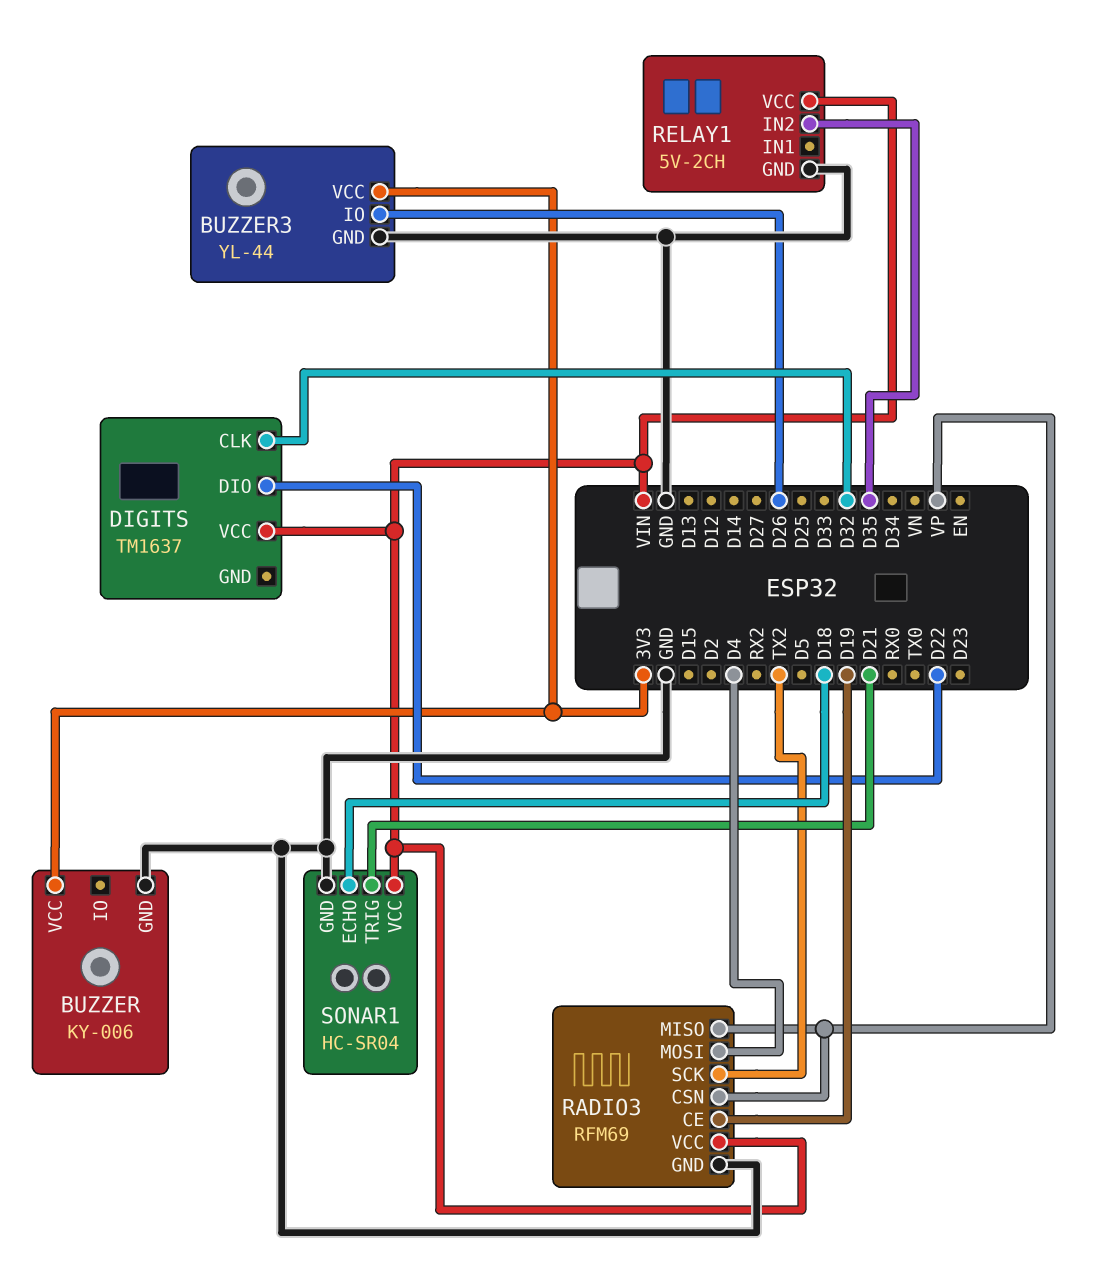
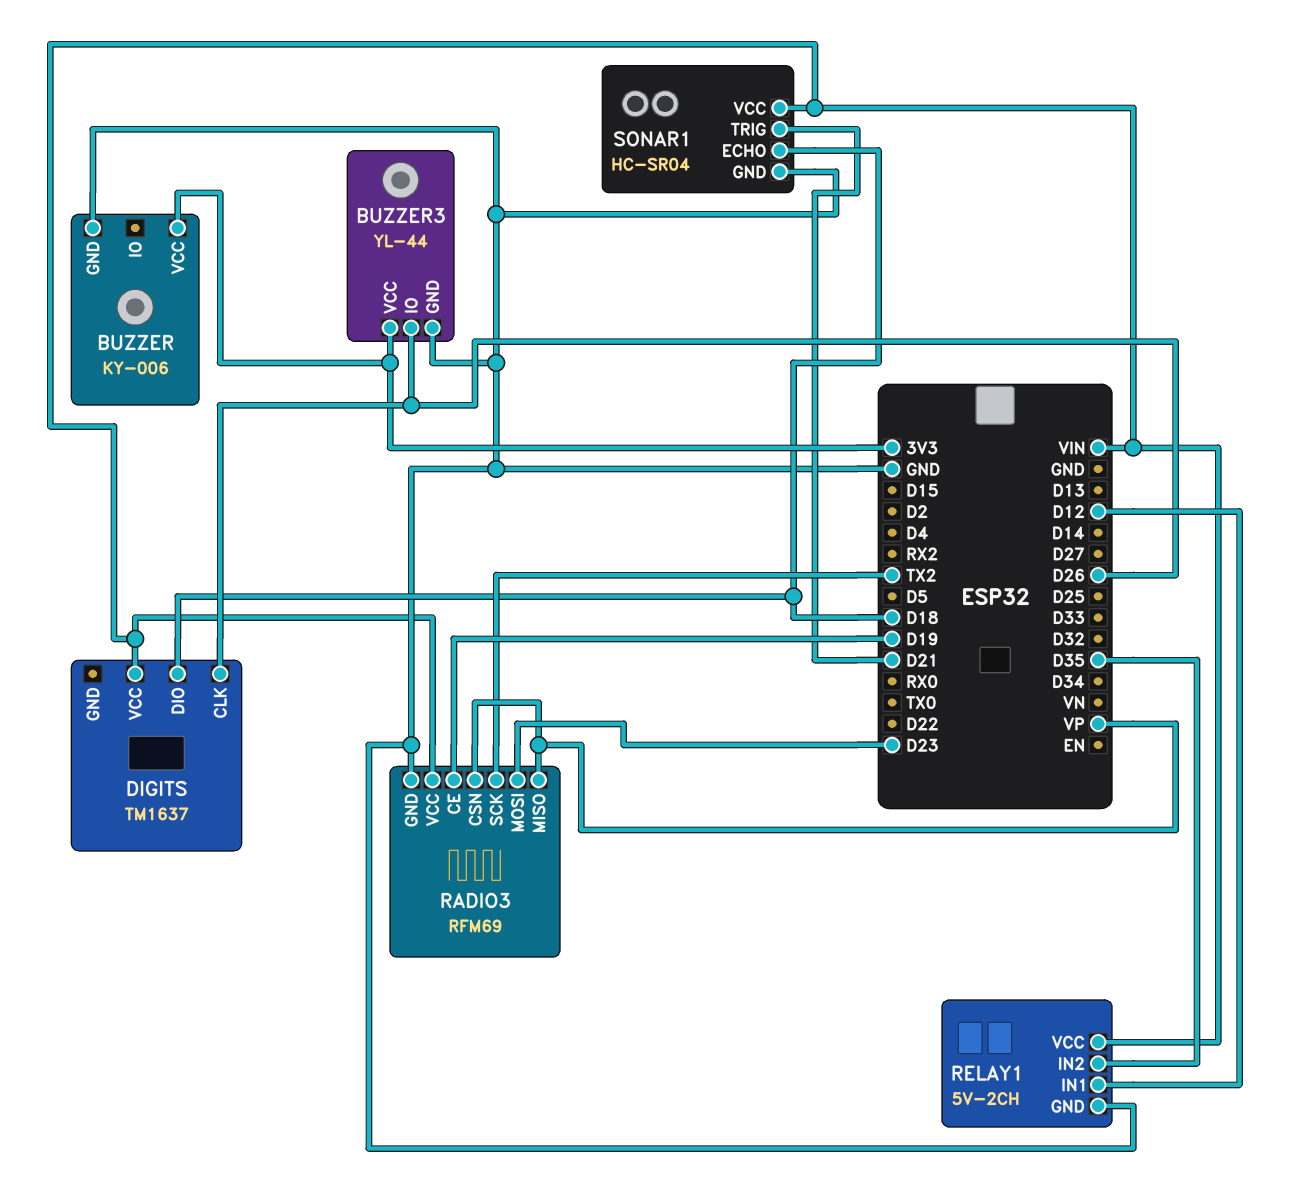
DIGITS pin CLK: D32 -> D26
DIGITS pin DIO: D22 -> D18
RADIO3 pin MOSI: D4 -> D23
RELAY1 pin IN1: none -> D12

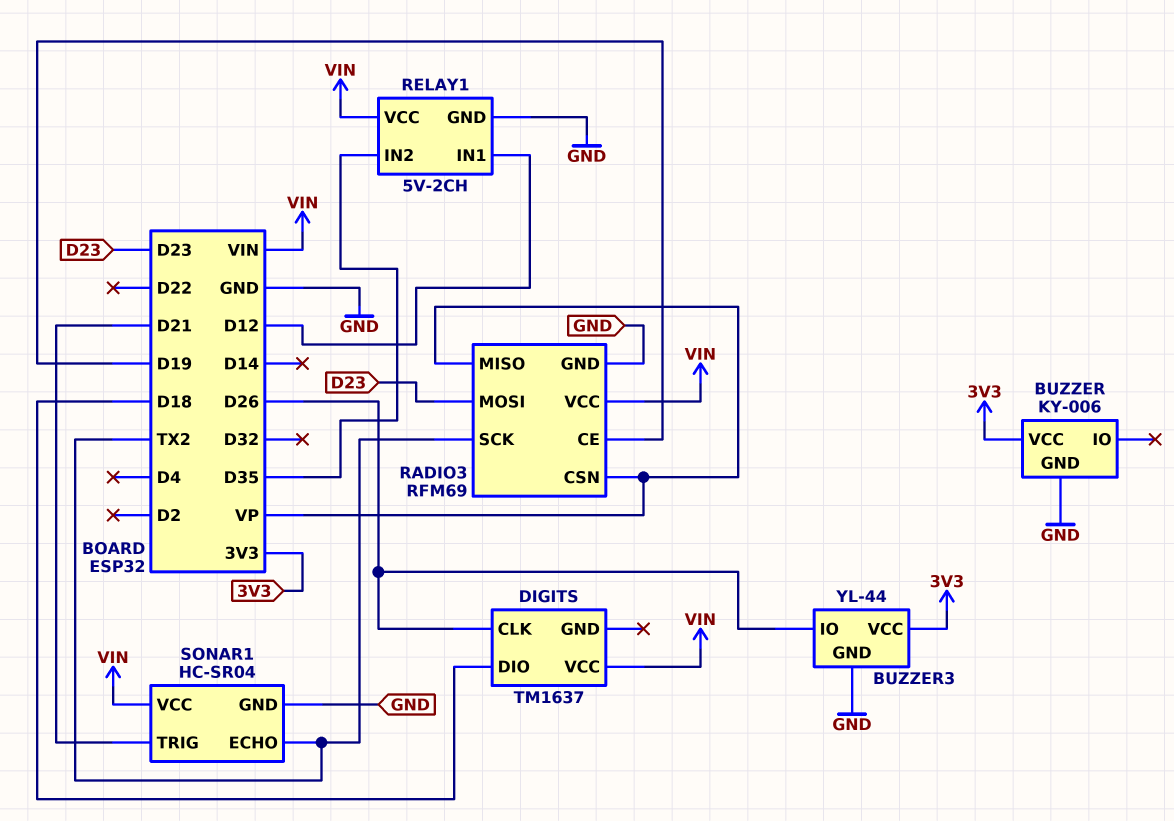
SONAR1 pin ECHO: D18 -> TX2

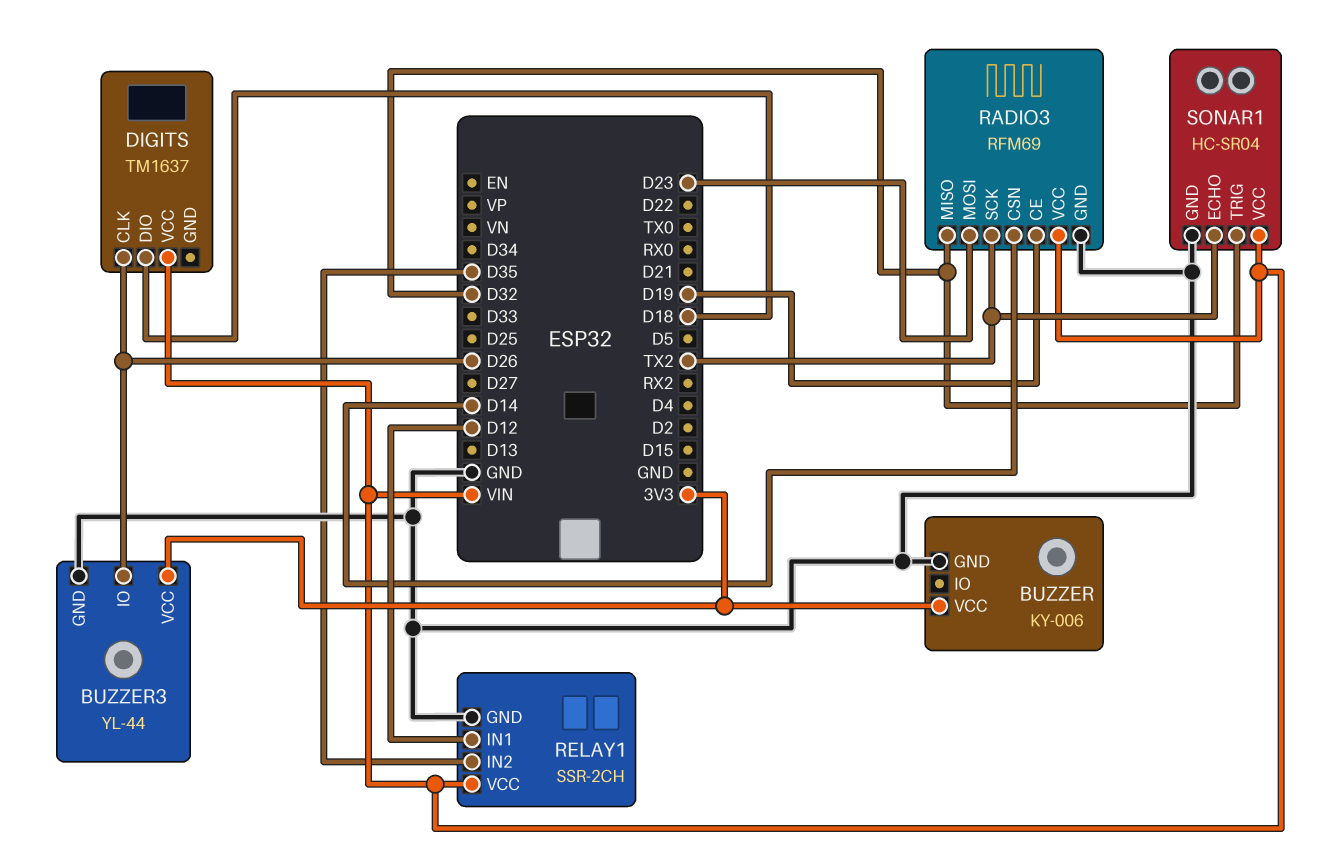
RADIO3 pin CSN: VP -> D14
RADIO3 pin MISO: VP -> D32
RELAY1: 5V-2CH -> SSR-2CH
SONAR1 pin TRIG: D21 -> D32

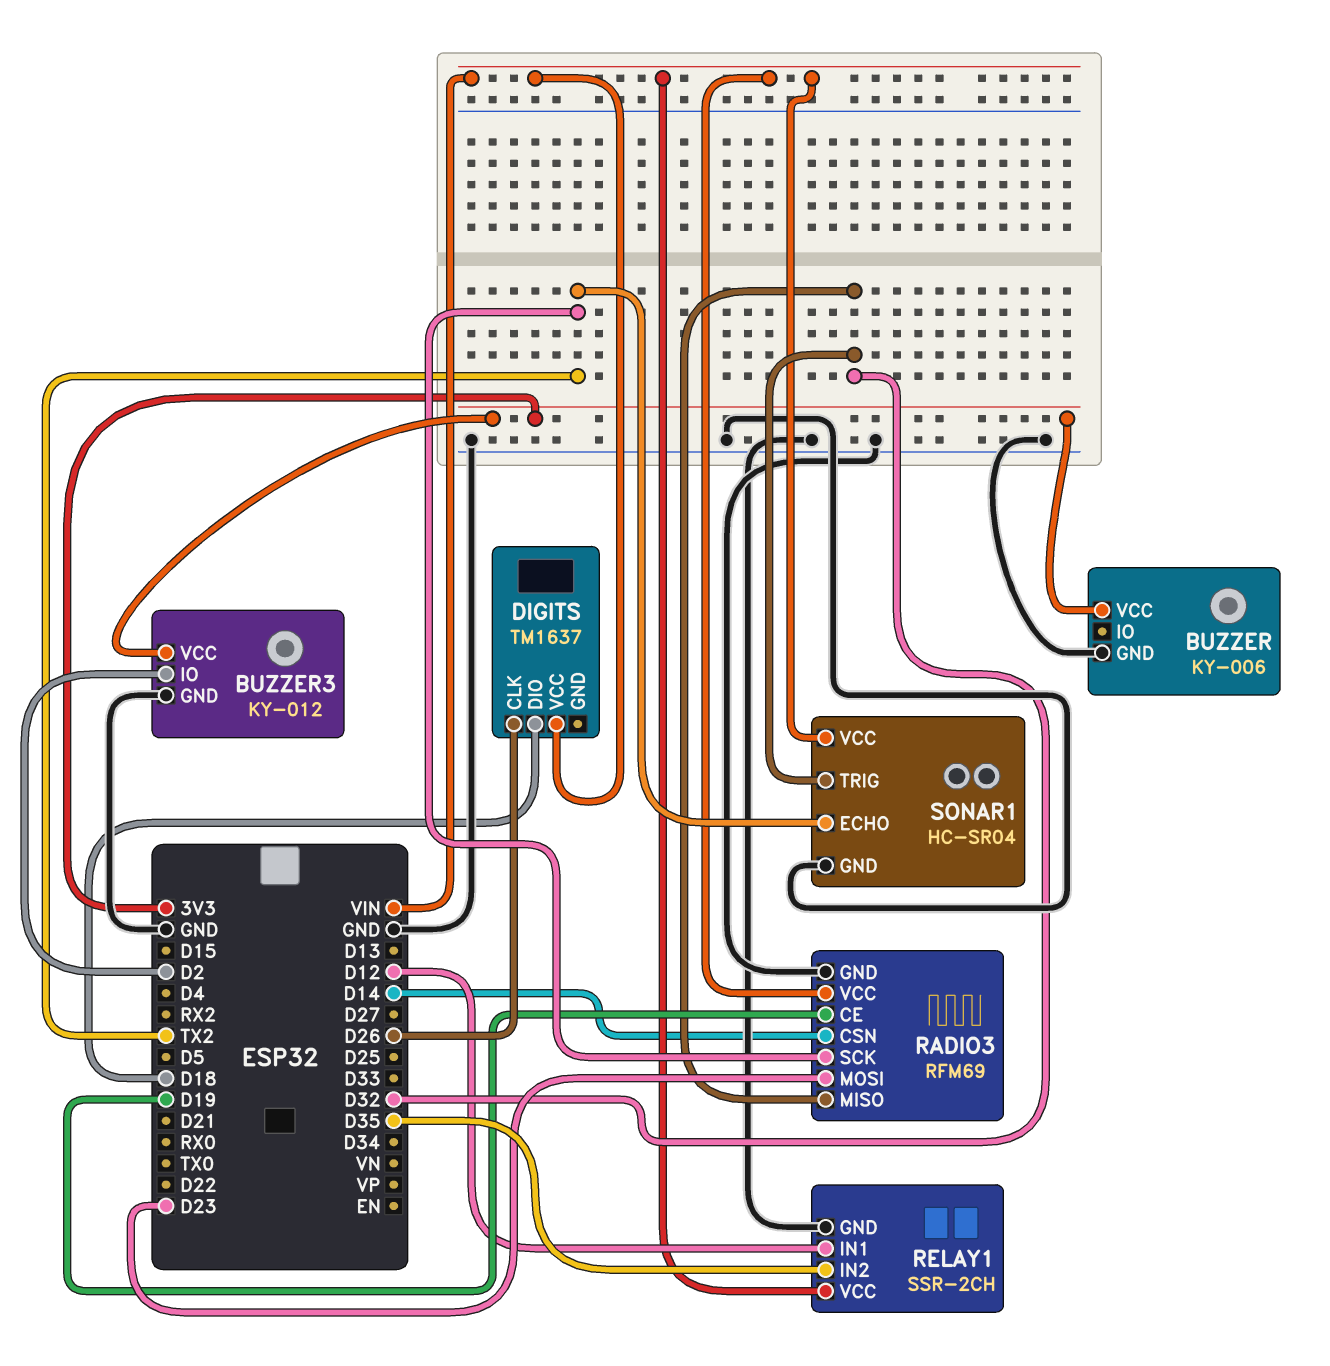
BUZZER3: YL-44 -> KY-012
BUZZER3 pin IO: D26 -> D2

